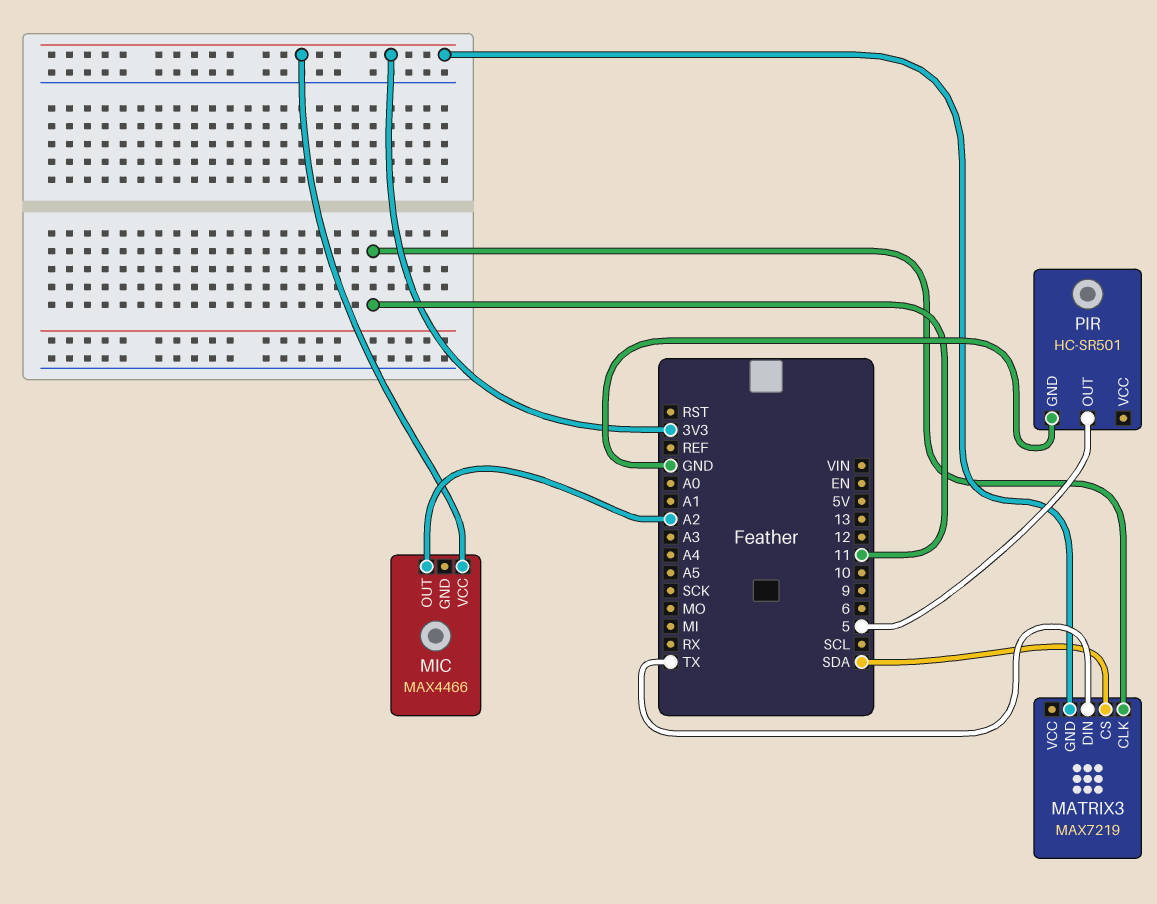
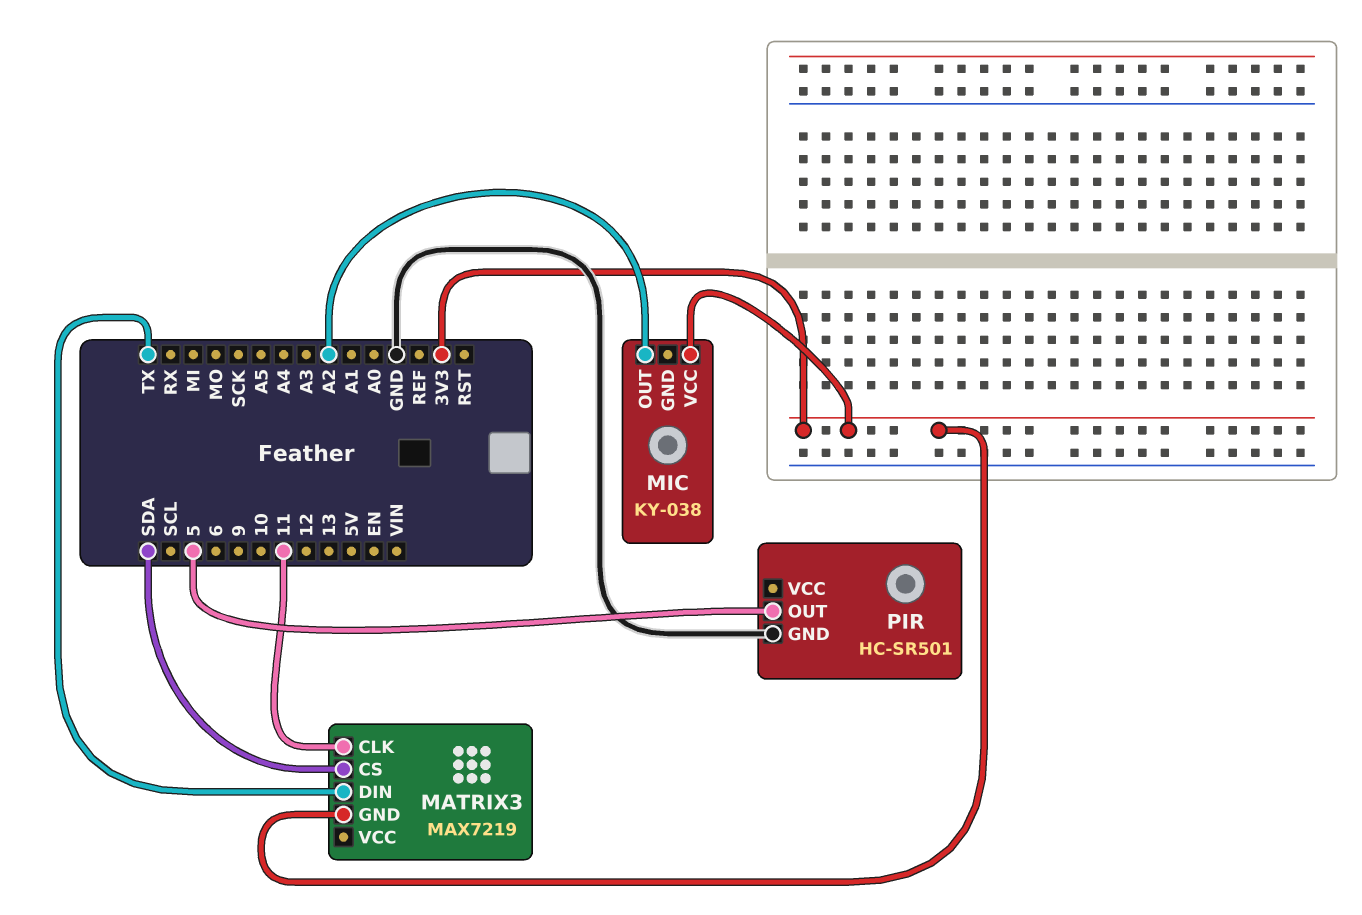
MIC: MAX4466 -> KY-038

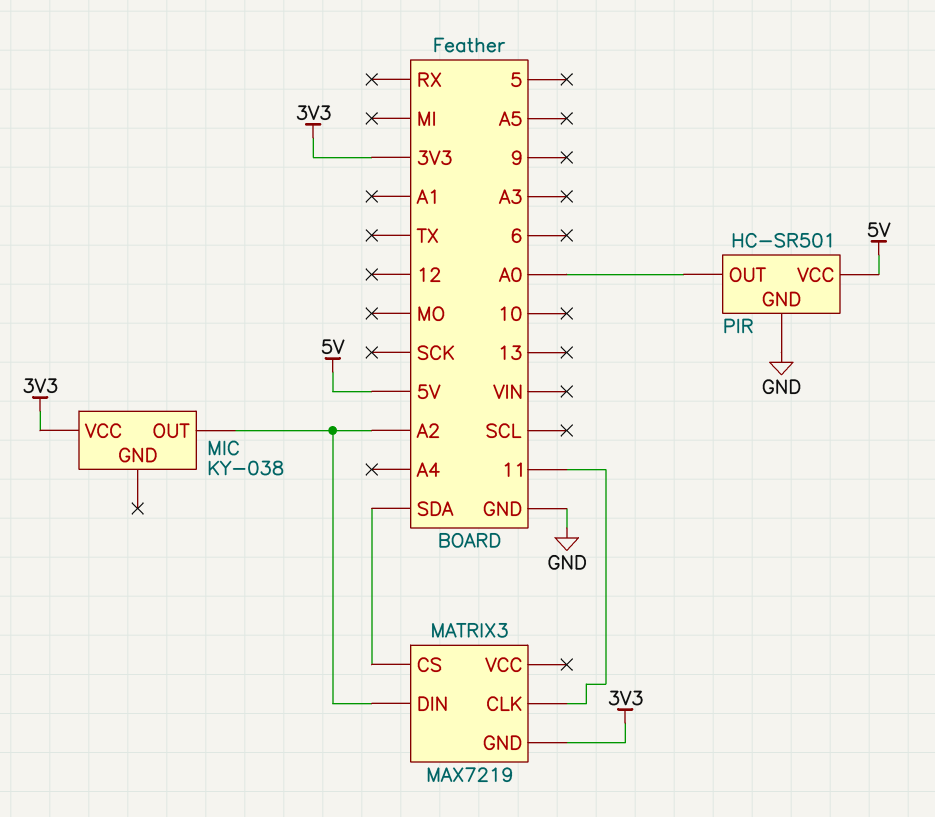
MATRIX3 pin DIN: TX -> A2
PIR pin OUT: 5 -> A0
PIR pin VCC: none -> 5V

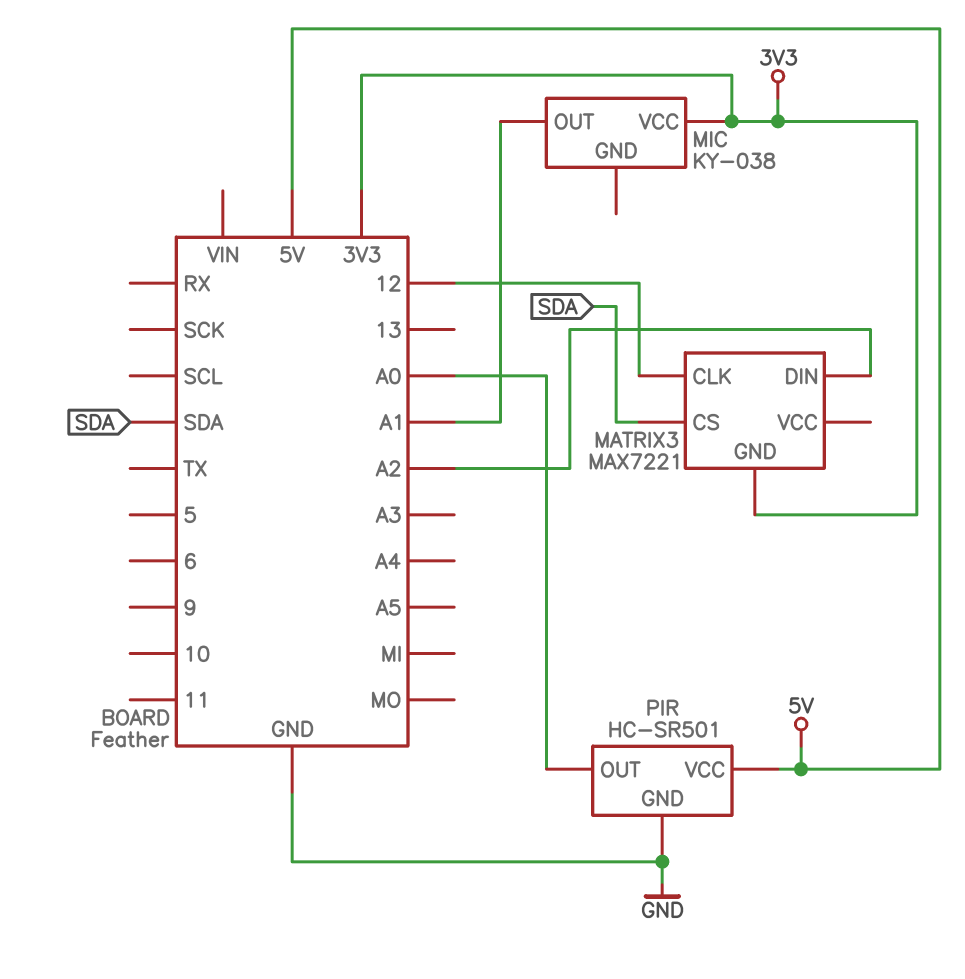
MATRIX3: MAX7219 -> MAX7221
MATRIX3 pin CLK: 11 -> 12
MIC pin OUT: A2 -> A1

